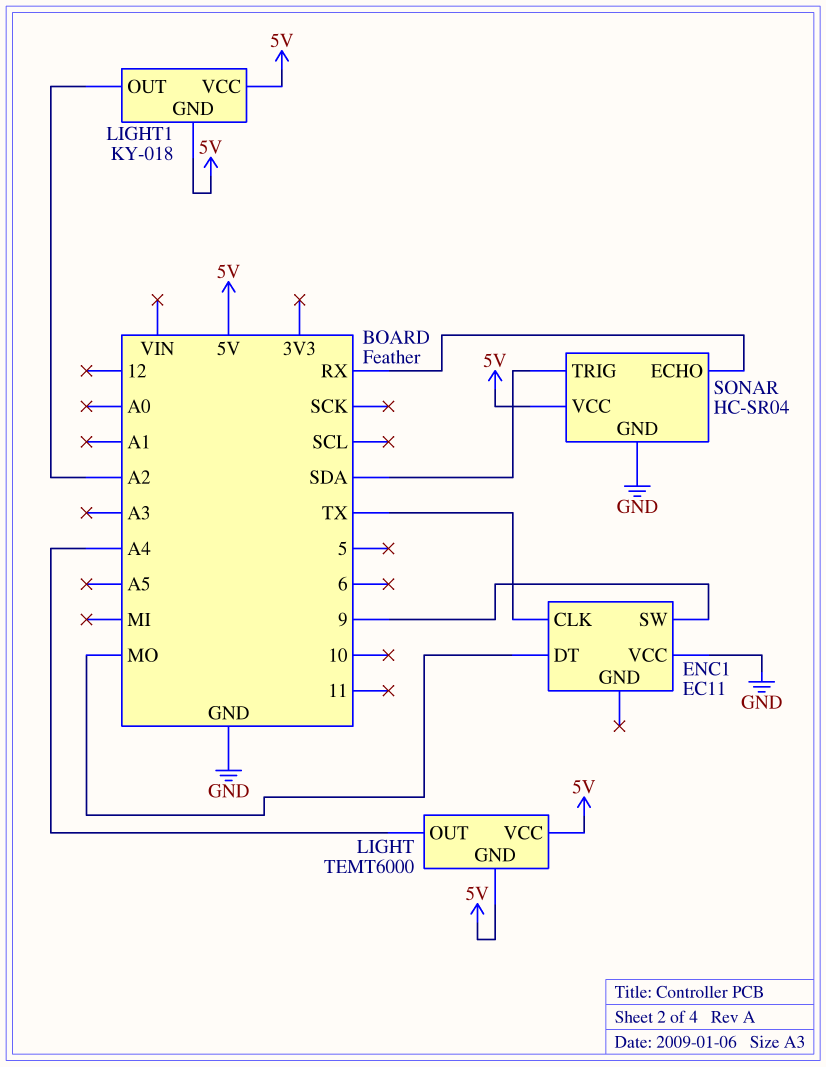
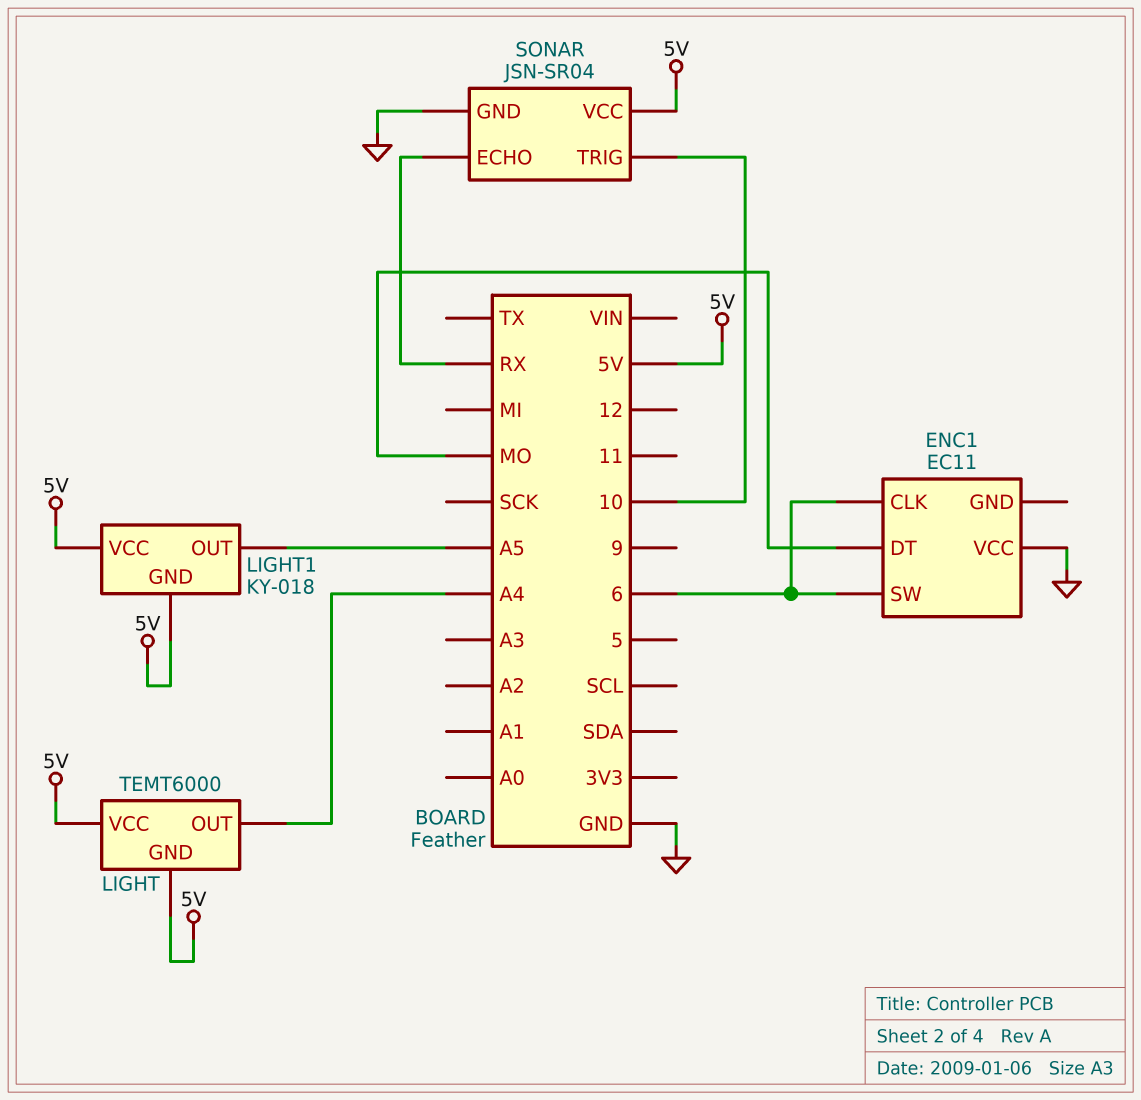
ENC1 pin CLK: TX -> 6
ENC1 pin SW: 9 -> 6
LIGHT1 pin OUT: A2 -> A5
SONAR: HC-SR04 -> JSN-SR04
SONAR pin TRIG: SDA -> 10

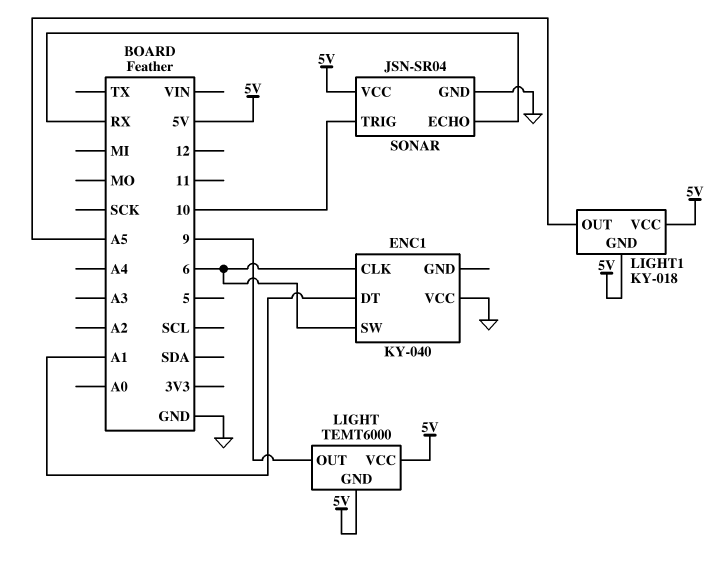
ENC1: EC11 -> KY-040
ENC1 pin DT: MO -> A1
LIGHT pin OUT: A4 -> 9

